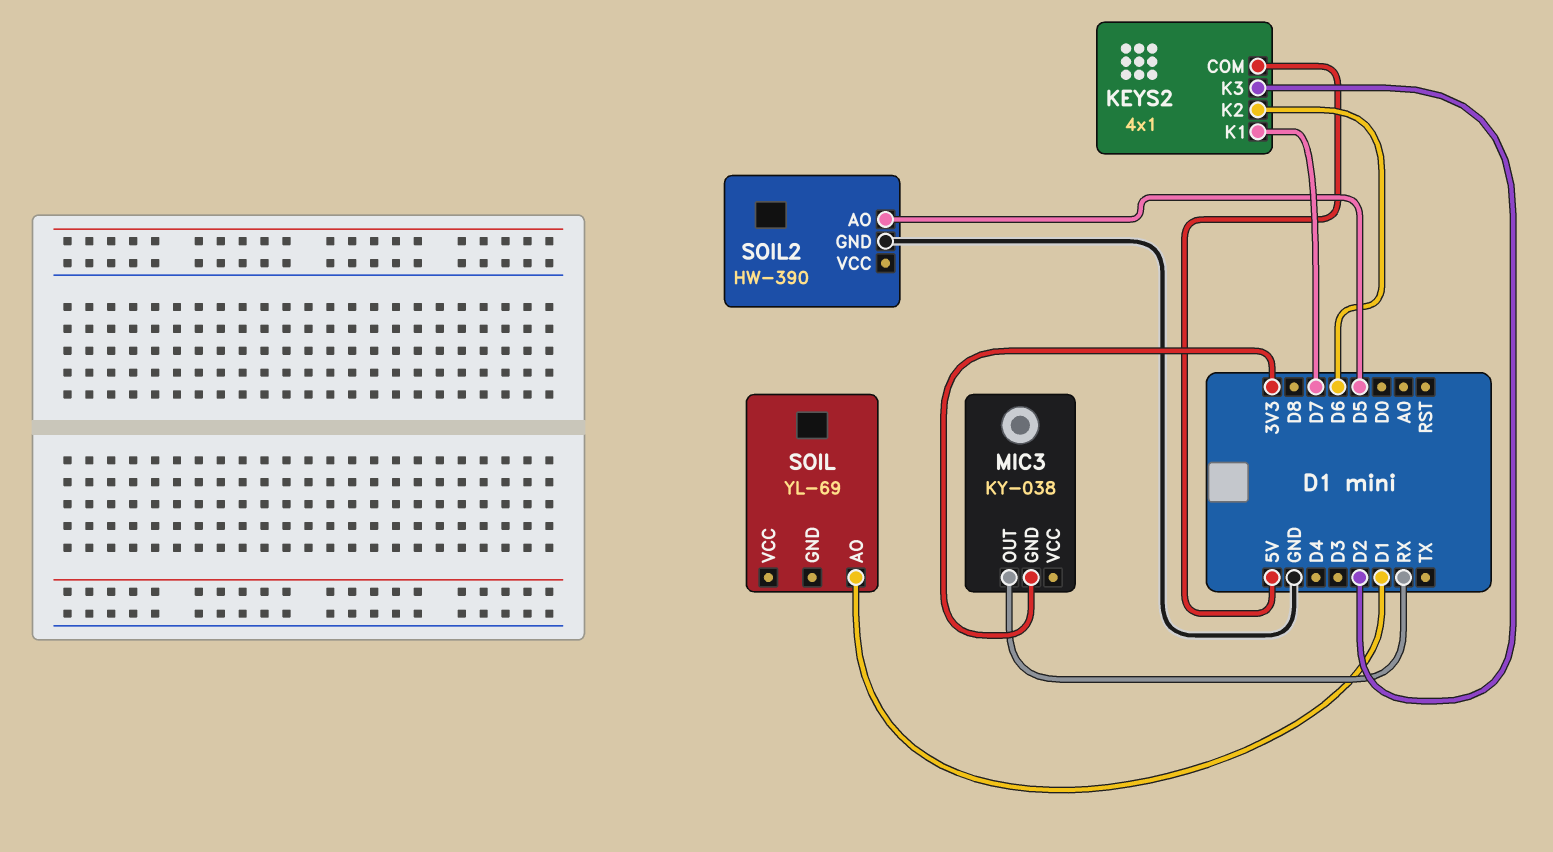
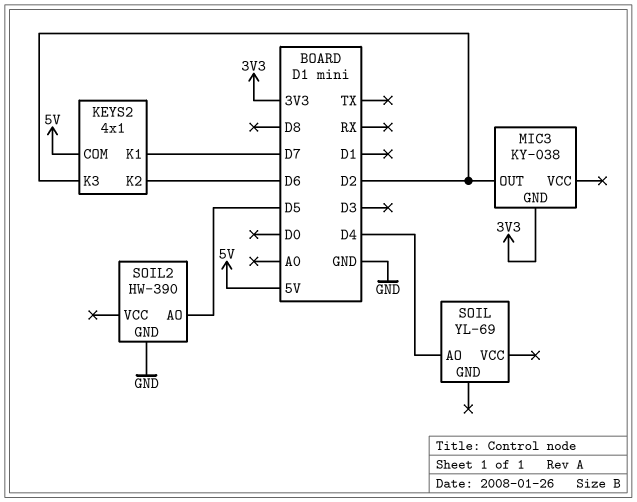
MIC3 pin OUT: RX -> D2
SOIL pin AO: D1 -> D4

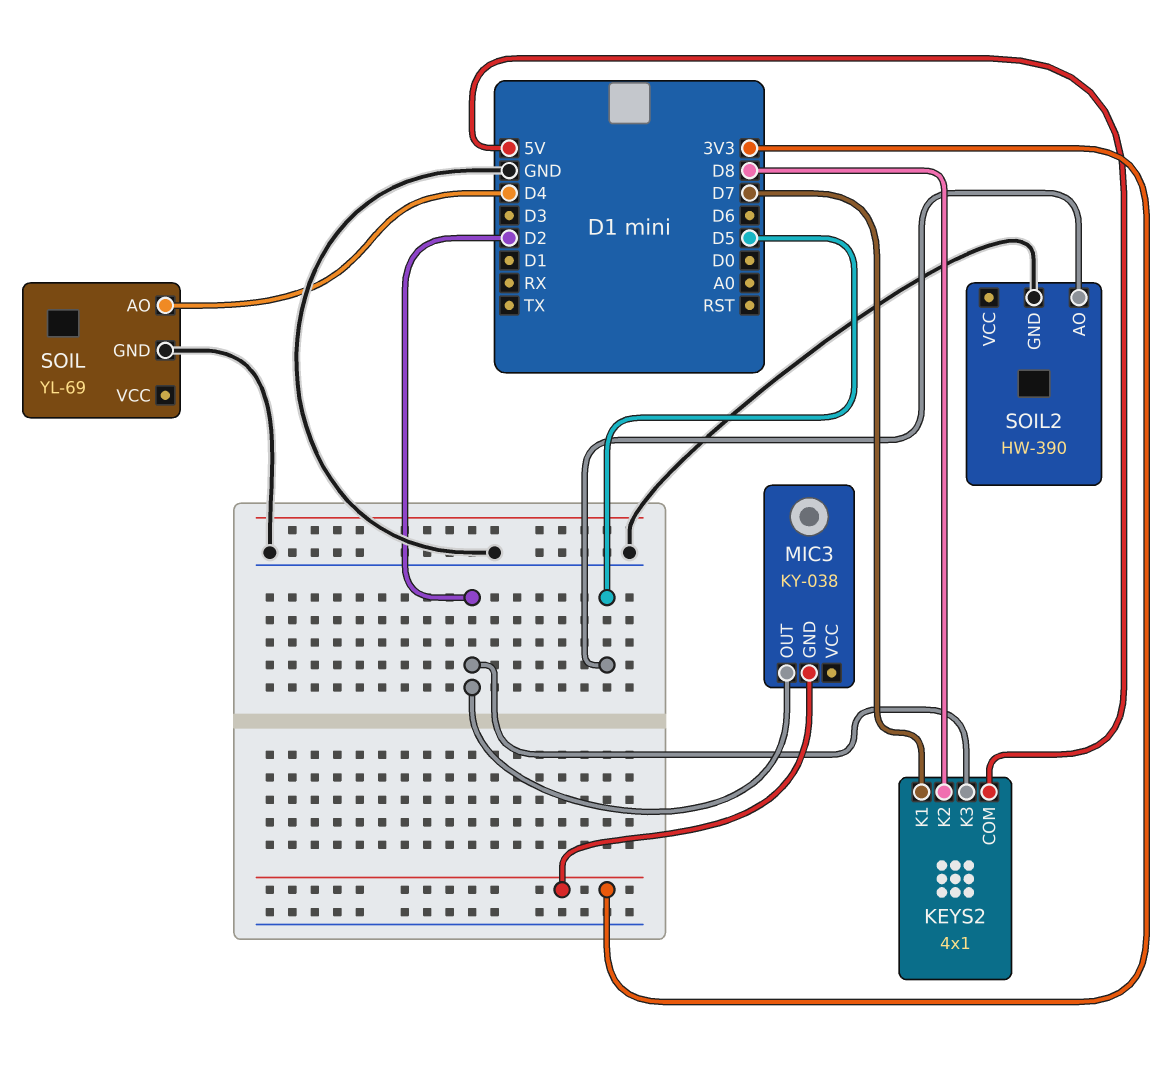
KEYS2 pin K2: D6 -> D8
SOIL pin GND: none -> GND

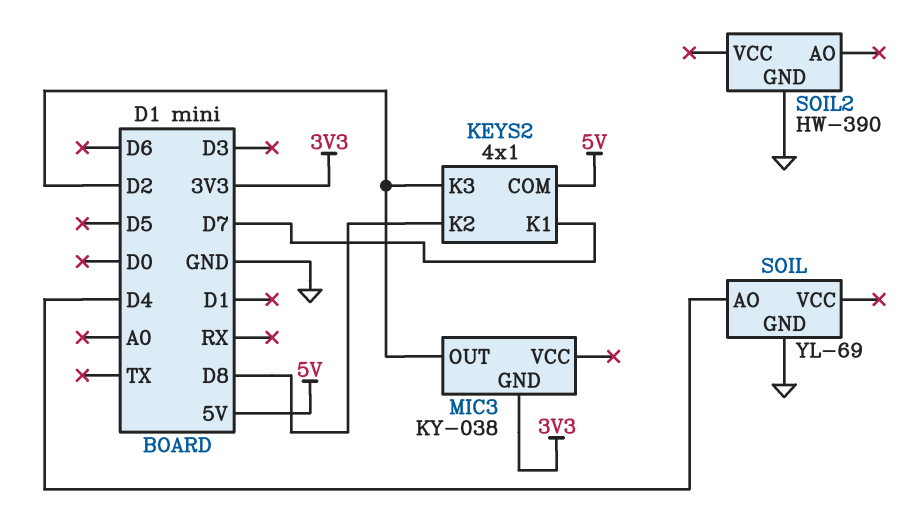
SOIL2 pin AO: D5 -> none

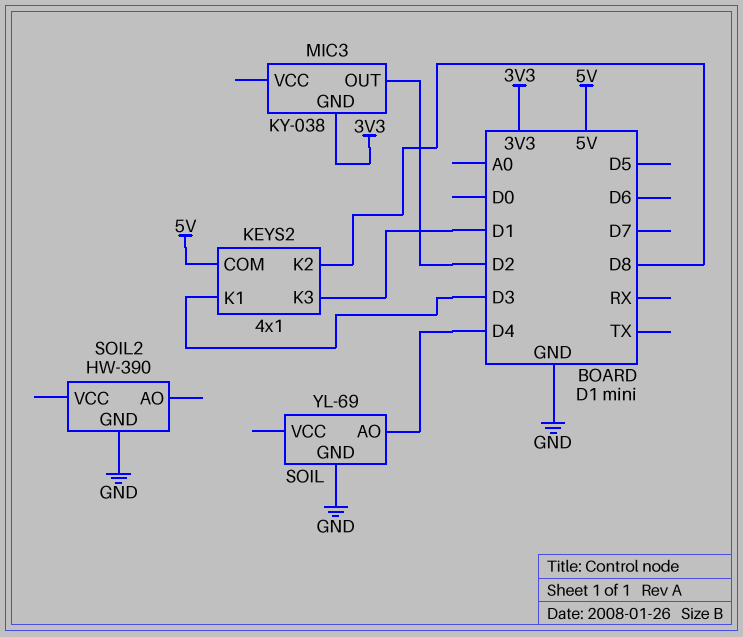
KEYS2 pin K1: D7 -> D3
KEYS2 pin K3: D2 -> D1

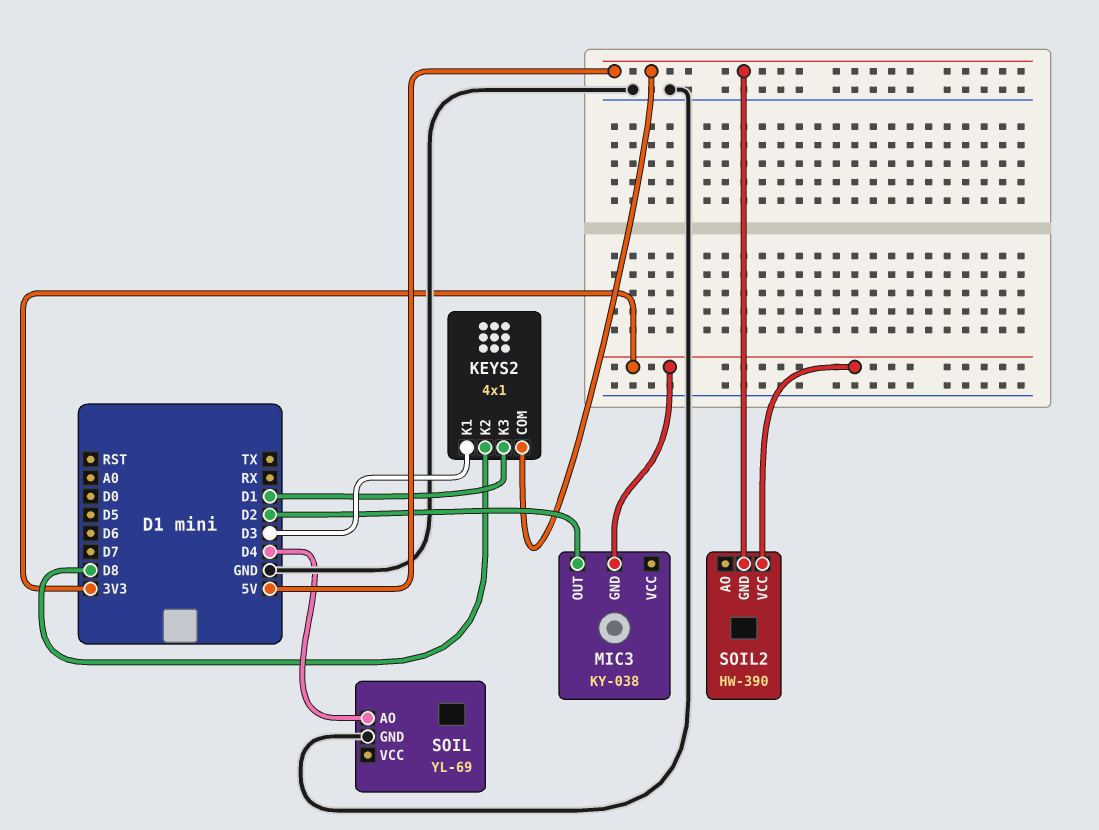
SOIL2 pin GND: GND -> 5V
SOIL2 pin VCC: none -> 3V3

